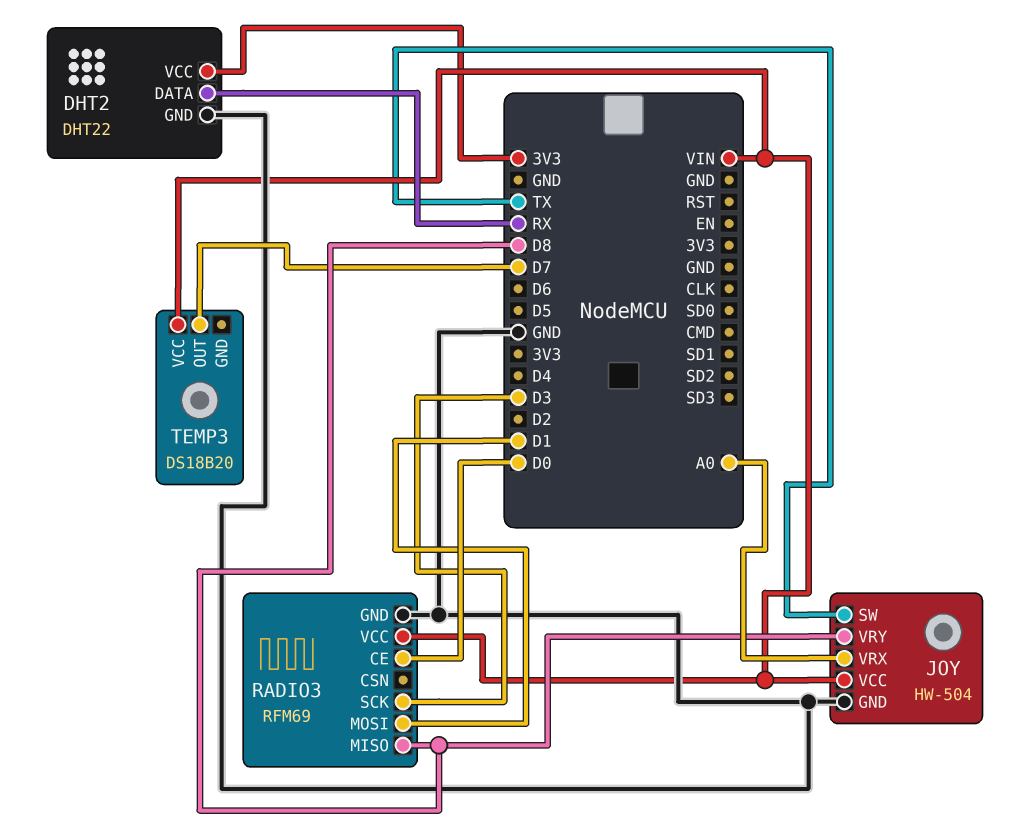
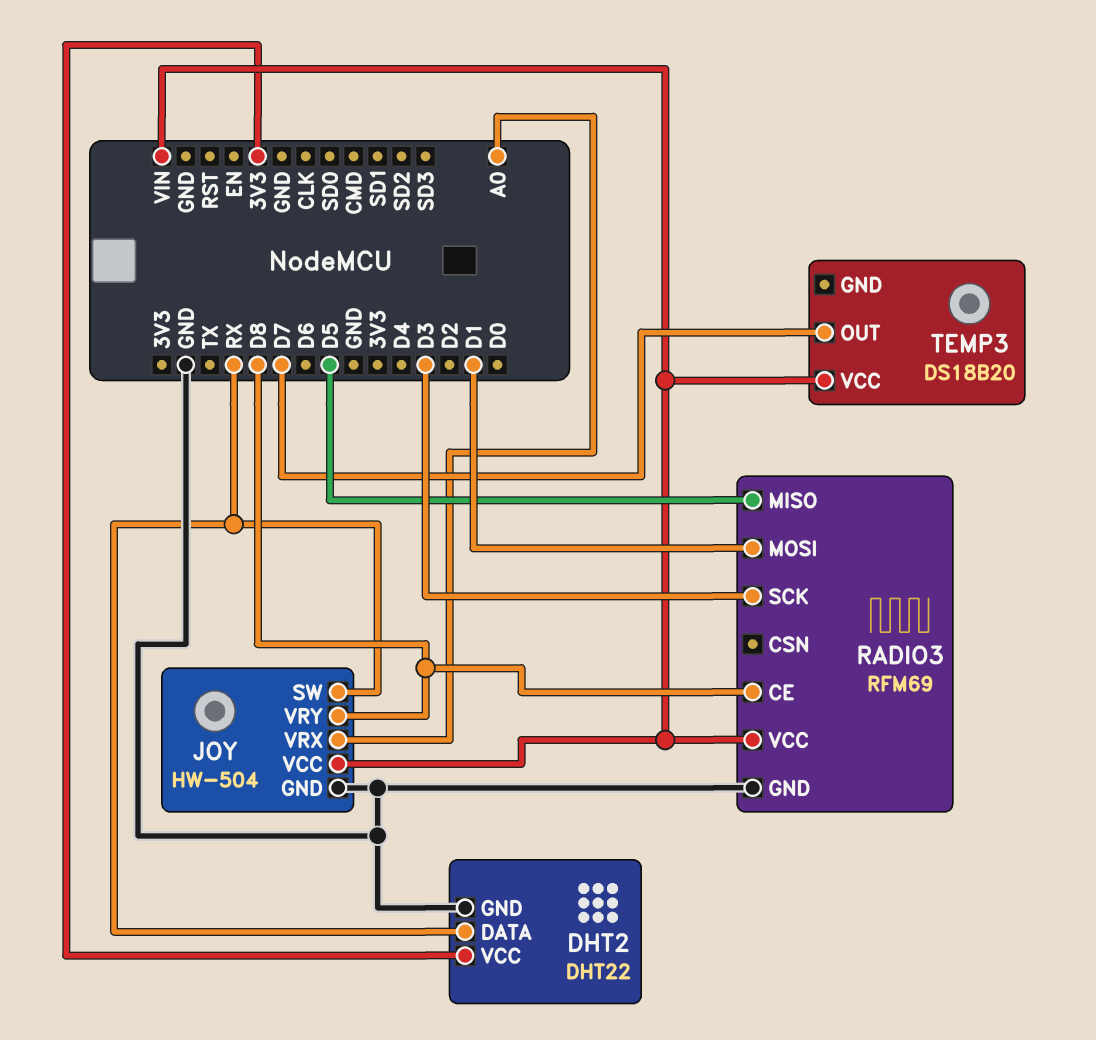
JOY pin SW: TX -> RX
RADIO3 pin CE: D0 -> D8
RADIO3 pin MISO: D8 -> D5

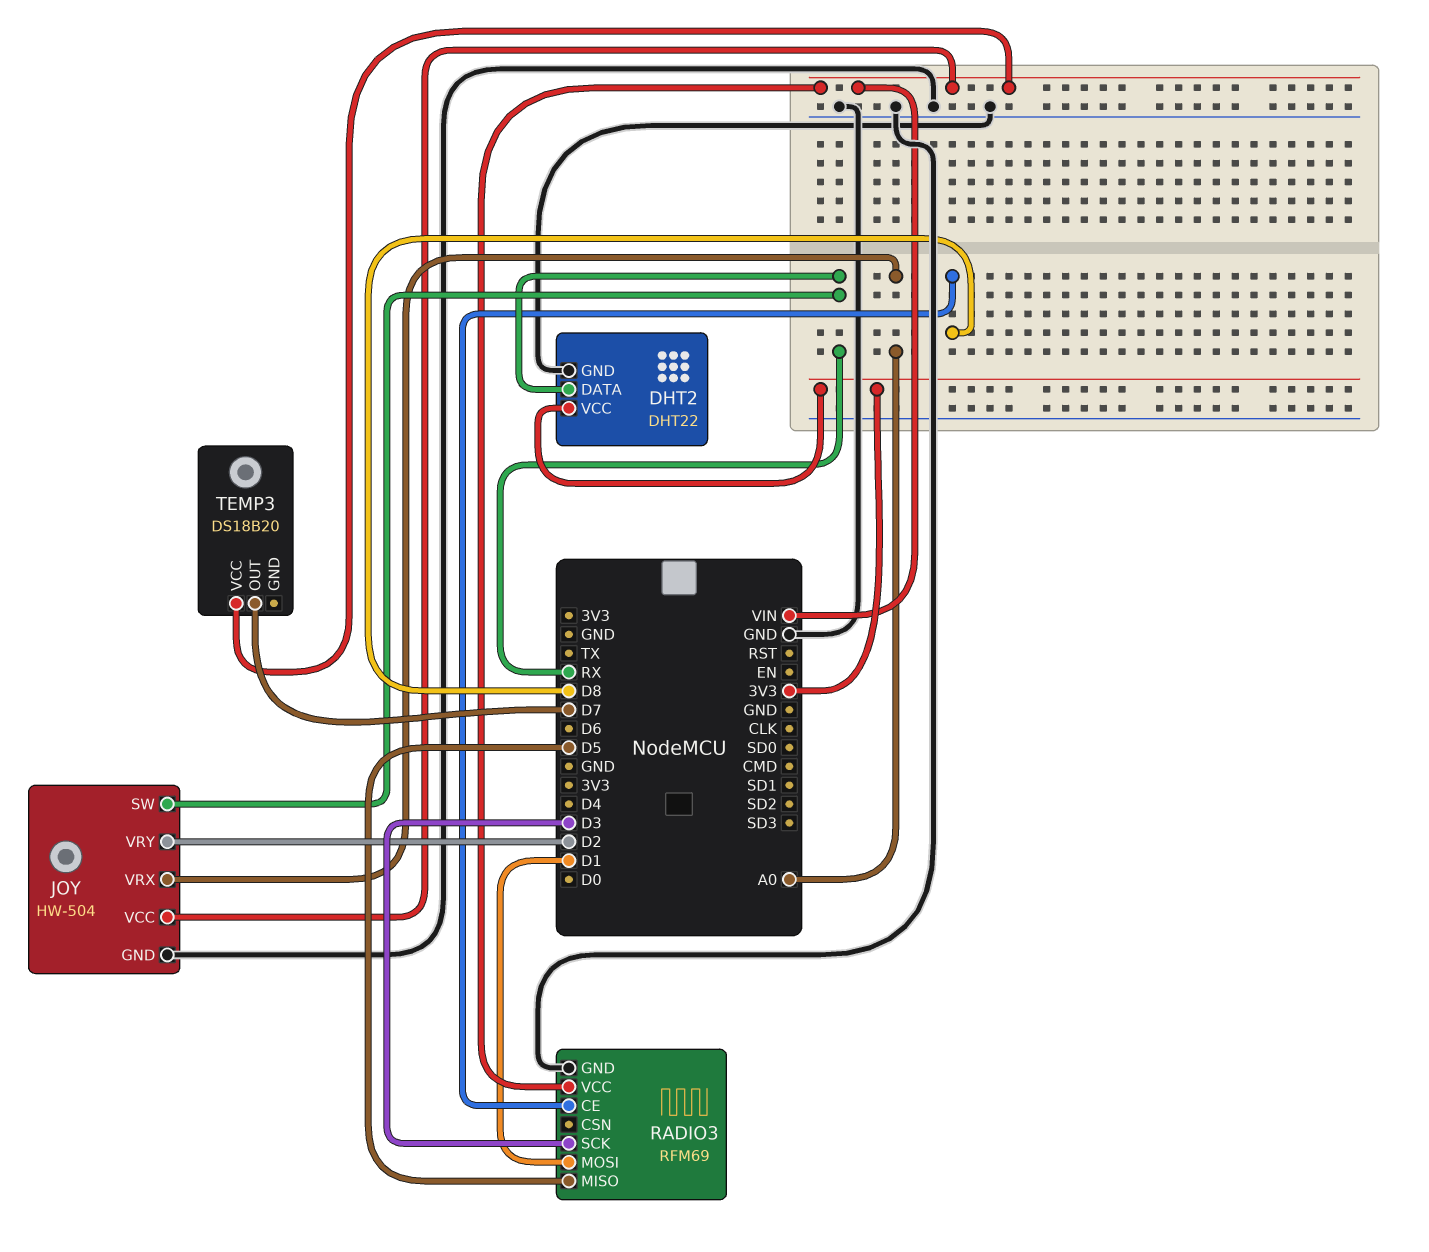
JOY pin VRY: D8 -> D2

